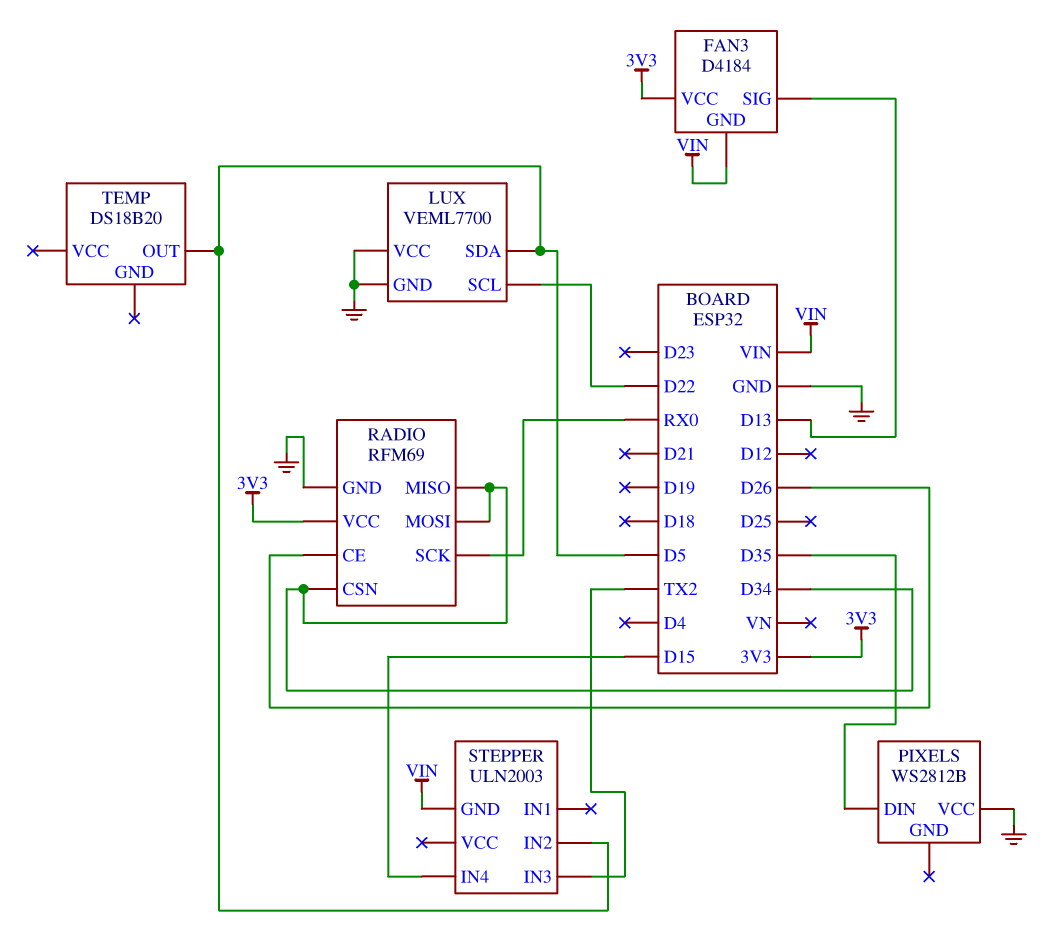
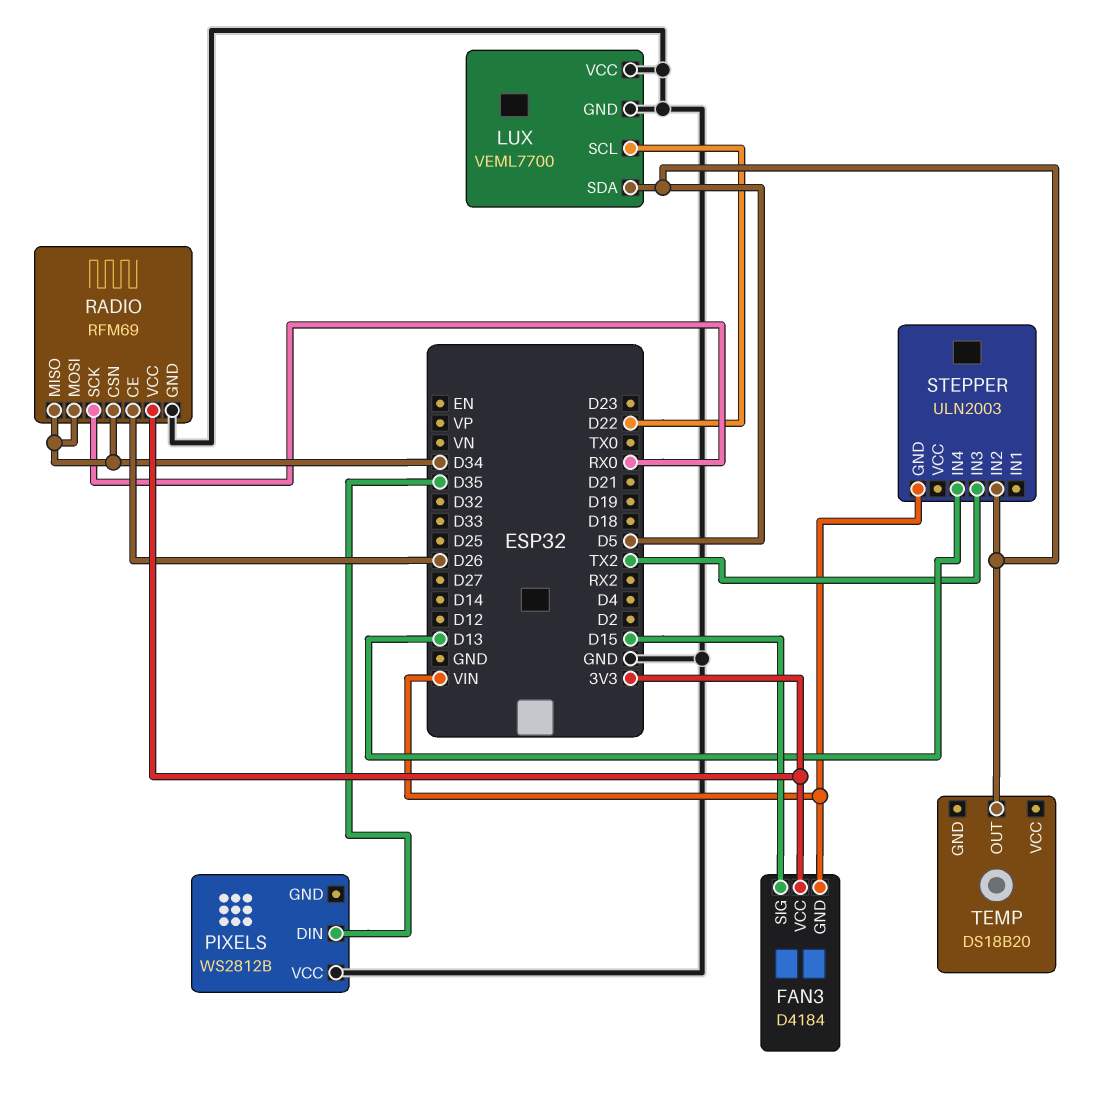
FAN3 pin SIG: D13 -> D15
STEPPER pin IN4: D15 -> D13

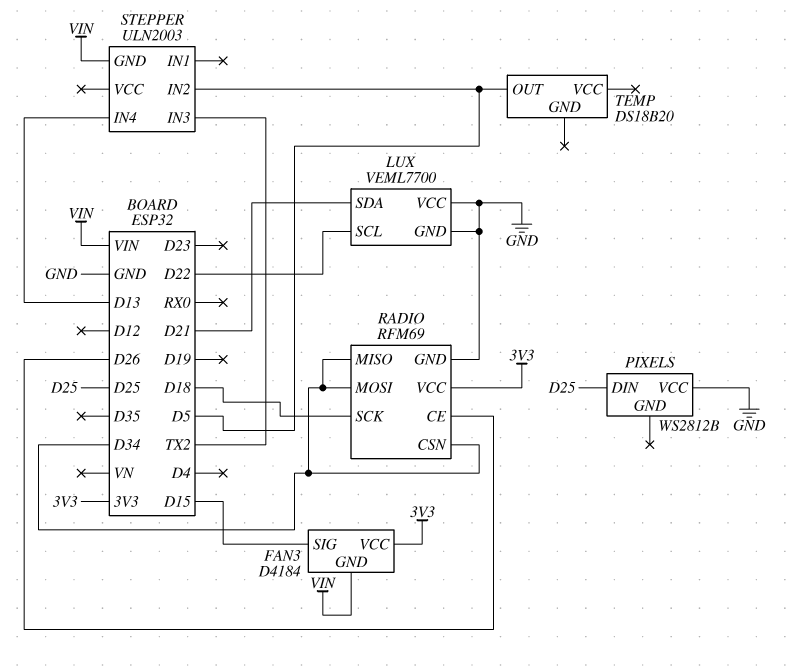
LUX pin SDA: D5 -> D21
PIXELS pin DIN: D35 -> D25
RADIO pin SCK: RX0 -> D18

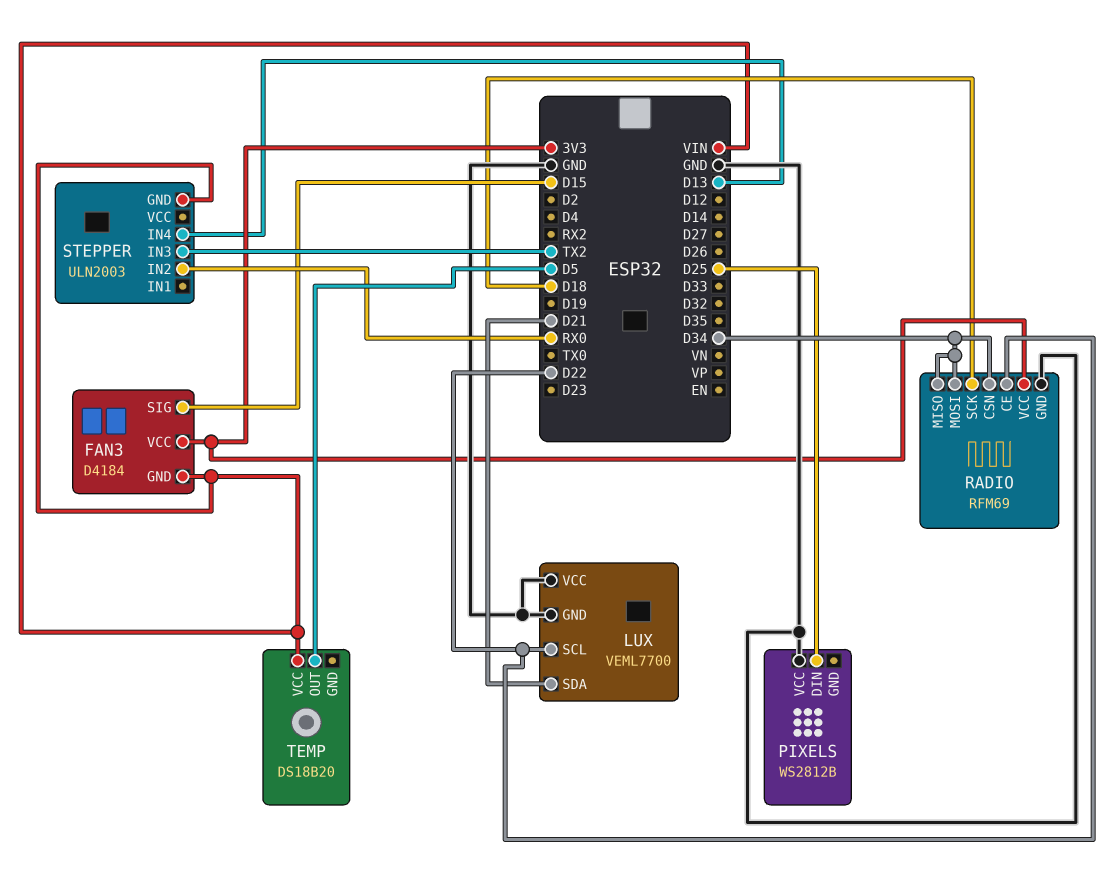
RADIO pin CE: D26 -> D22
STEPPER pin IN2: D5 -> RX0
TEMP pin VCC: none -> VIN

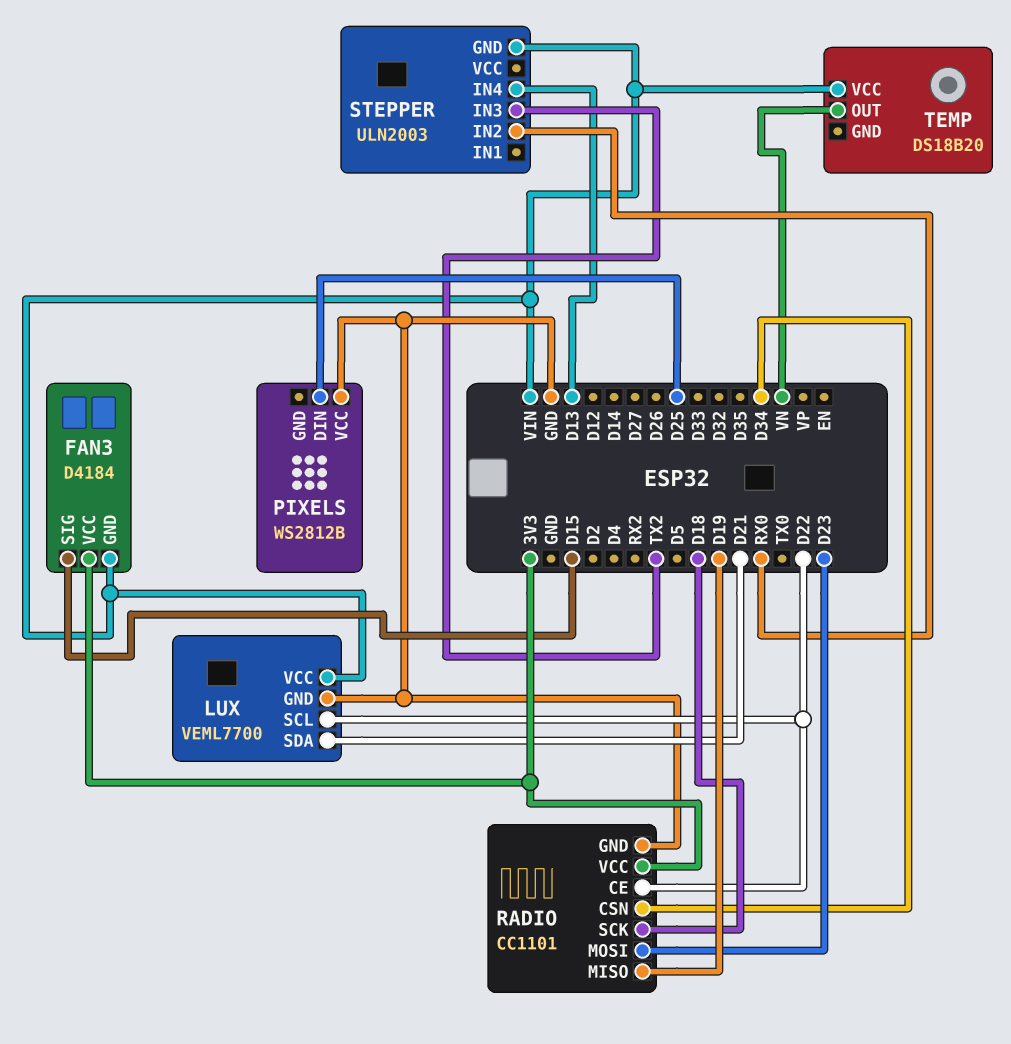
LUX pin VCC: GND -> VIN
RADIO: RFM69 -> CC1101
RADIO pin MISO: D34 -> D19
RADIO pin MOSI: D34 -> D23
TEMP pin OUT: D5 -> VN

